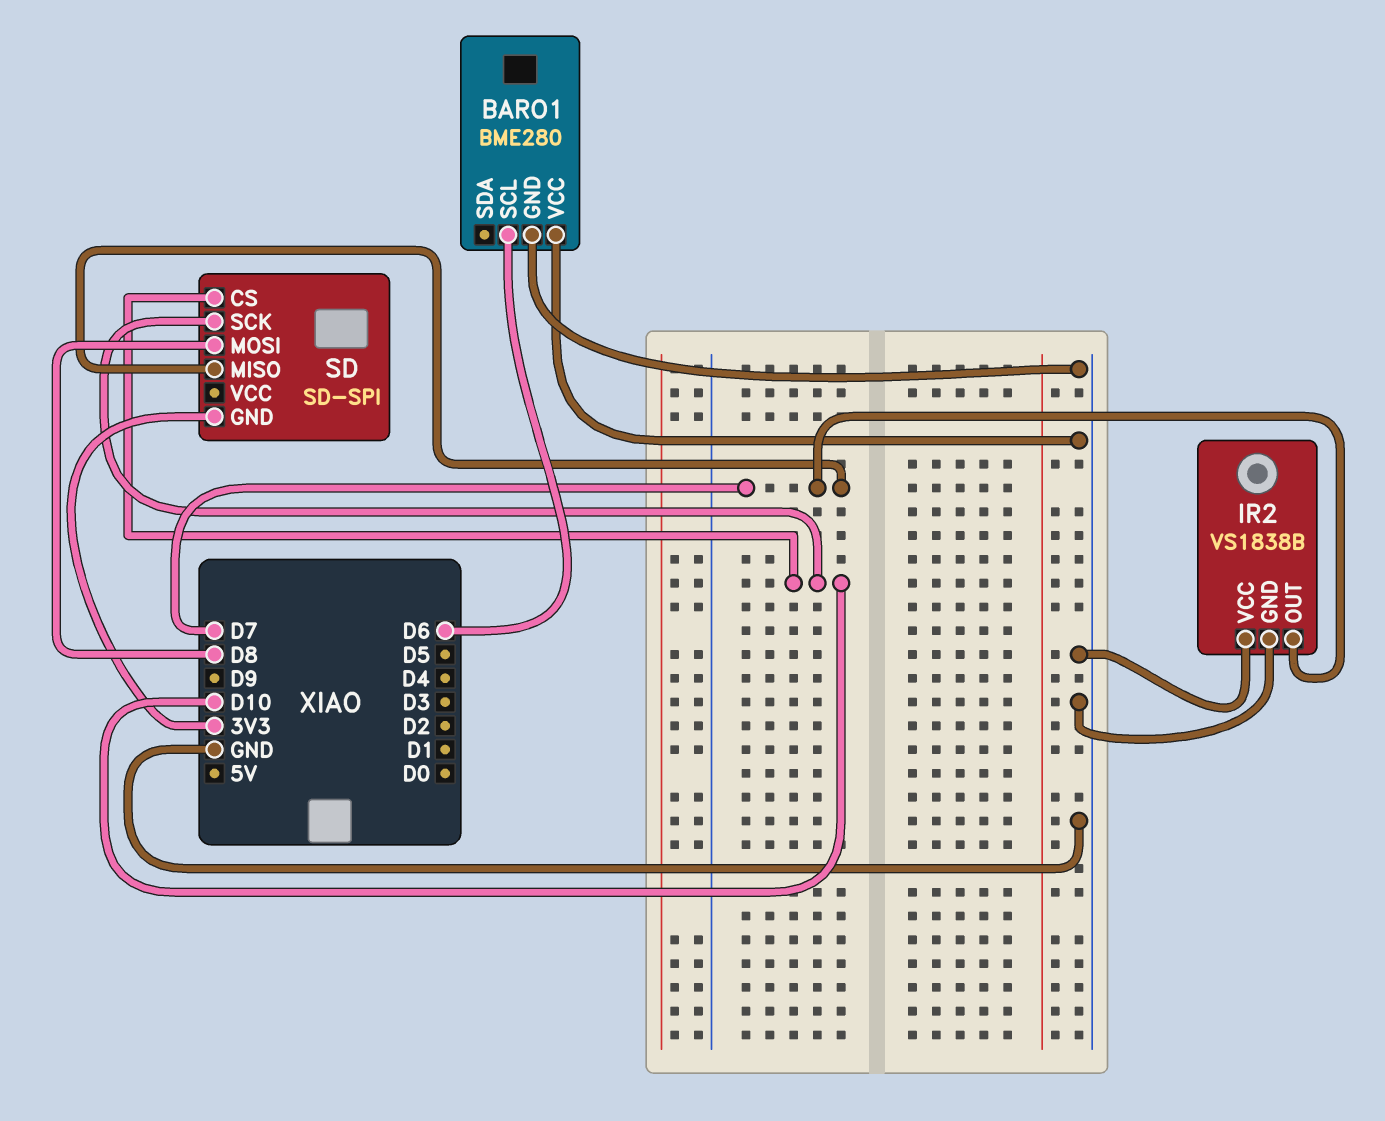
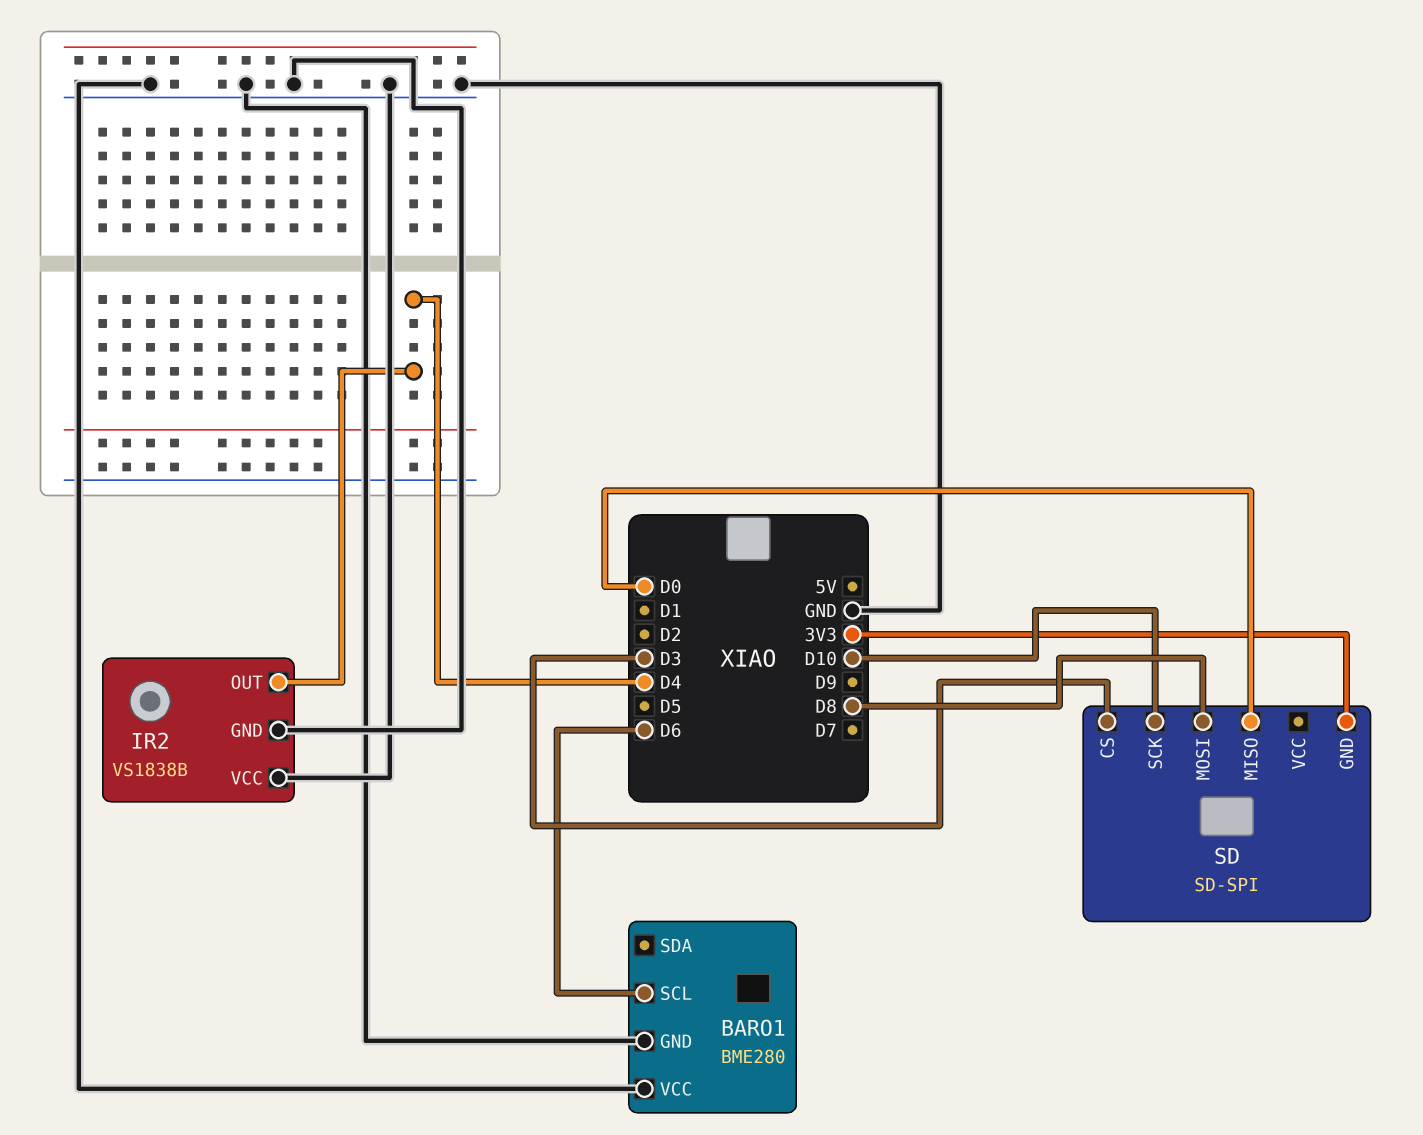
IR2 pin OUT: D7 -> D4
SD pin CS: D10 -> D3
SD pin MISO: D7 -> D0

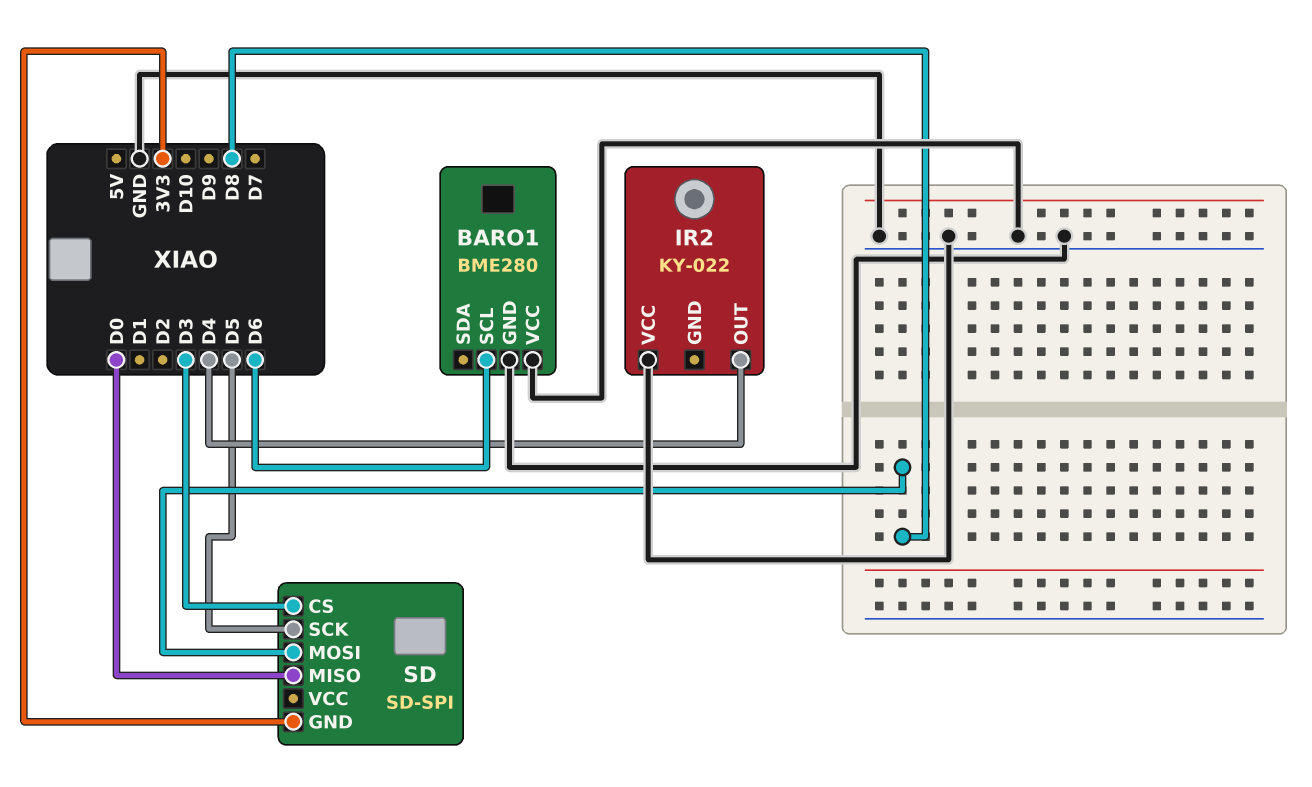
IR2: VS1838B -> KY-022
IR2 pin GND: GND -> none
SD pin SCK: D10 -> D5

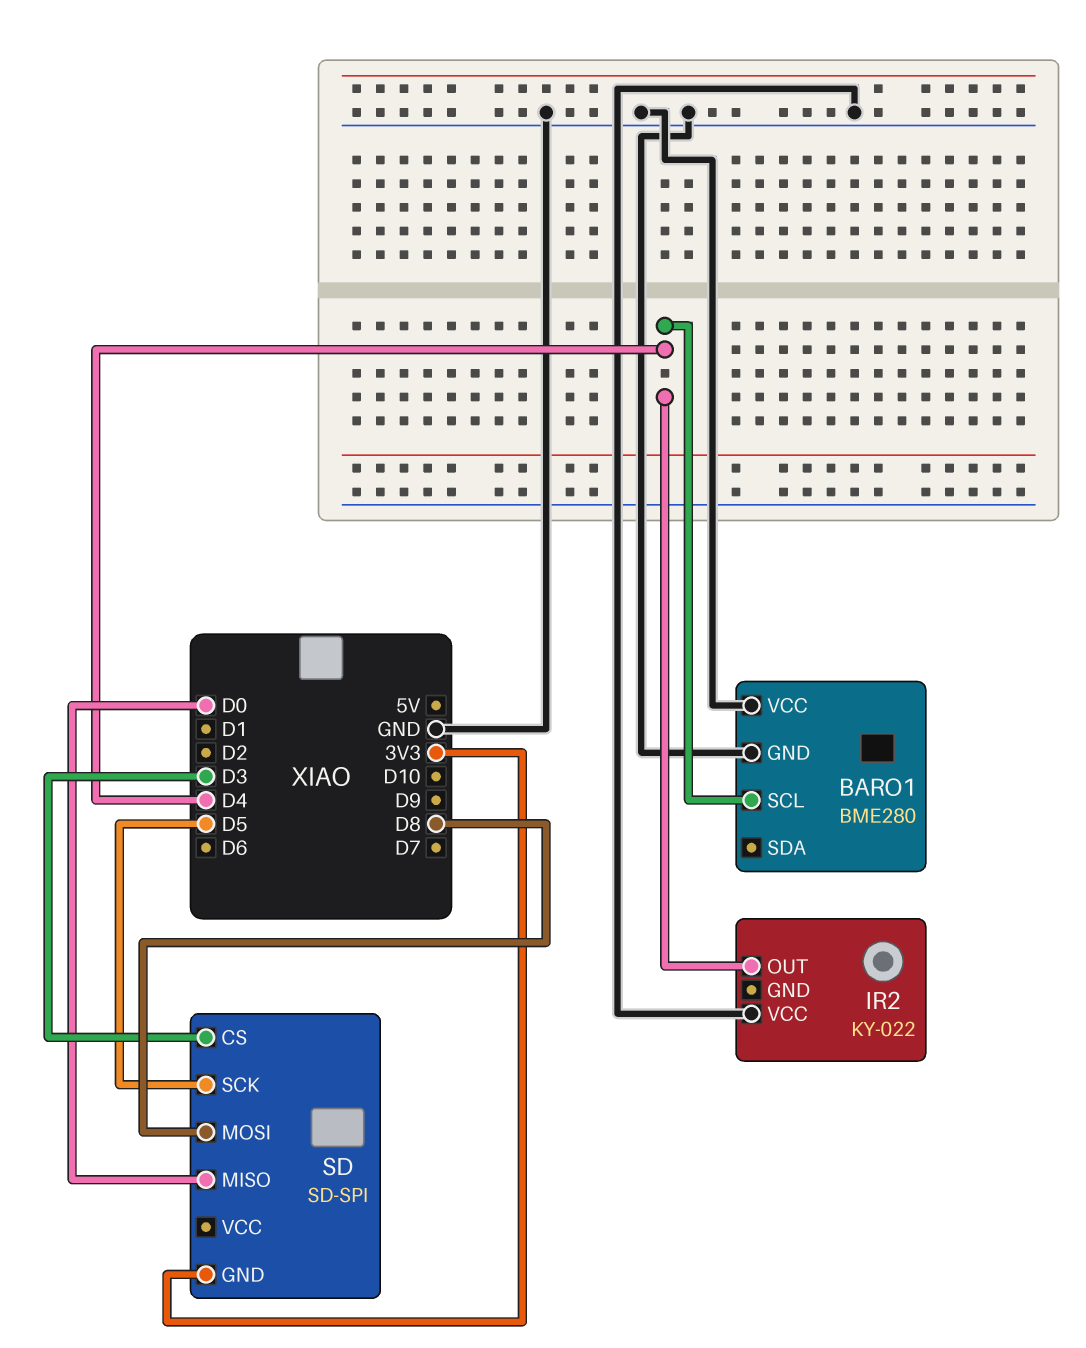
BARO1 pin SCL: D6 -> D4

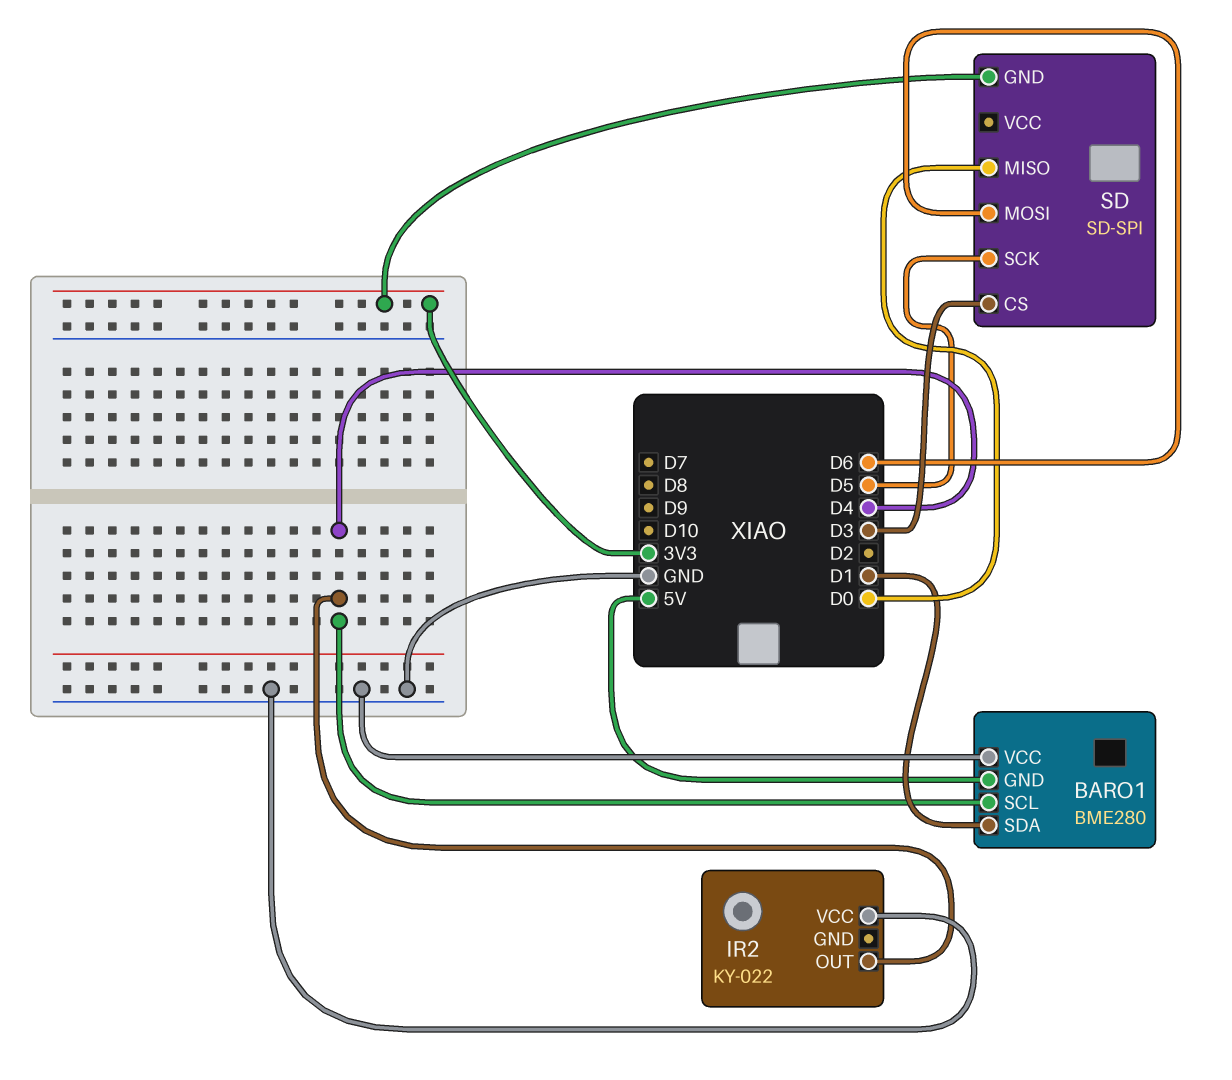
BARO1 pin GND: GND -> 5V
BARO1 pin SDA: none -> D1
SD pin MOSI: D8 -> D6

